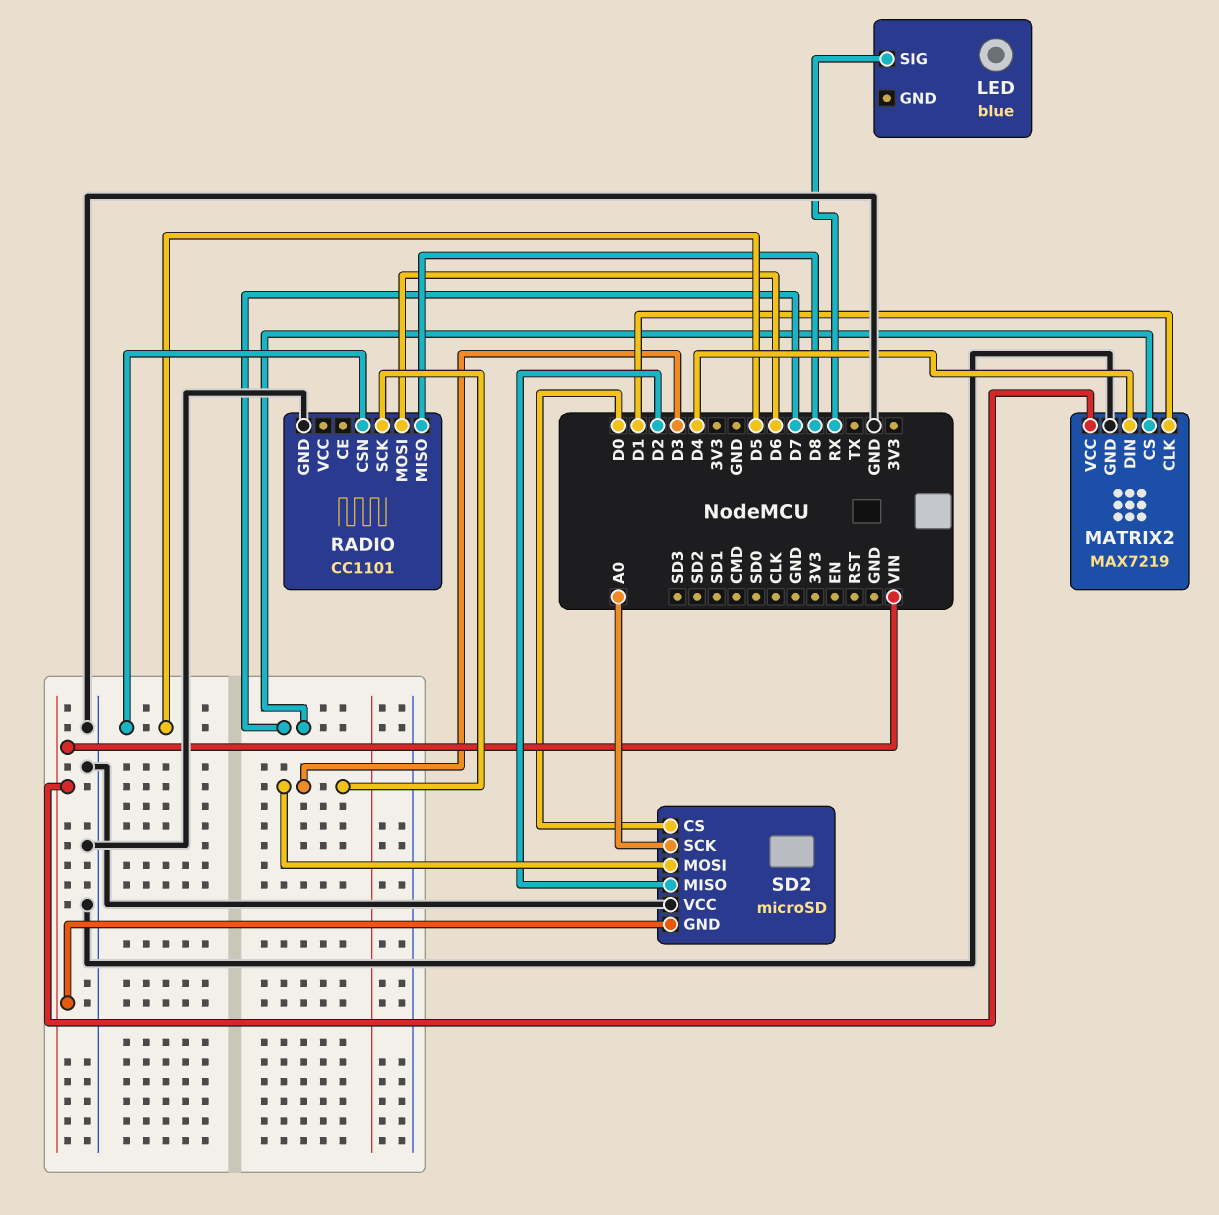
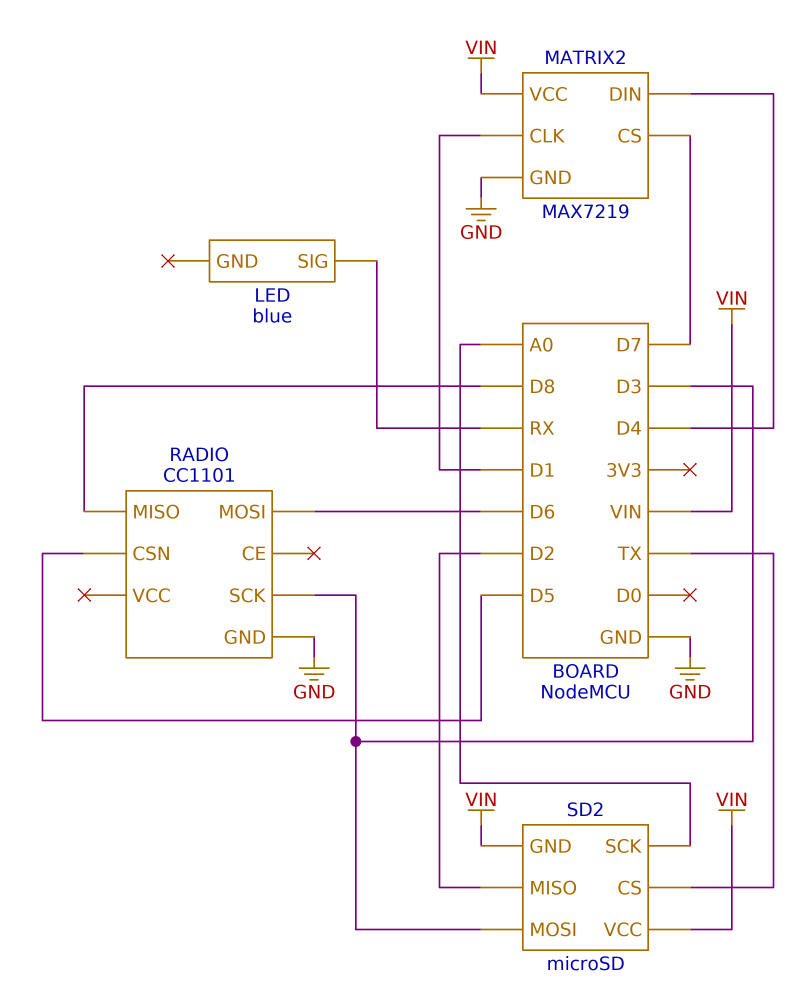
SD2 pin CS: D0 -> TX
SD2 pin VCC: GND -> VIN

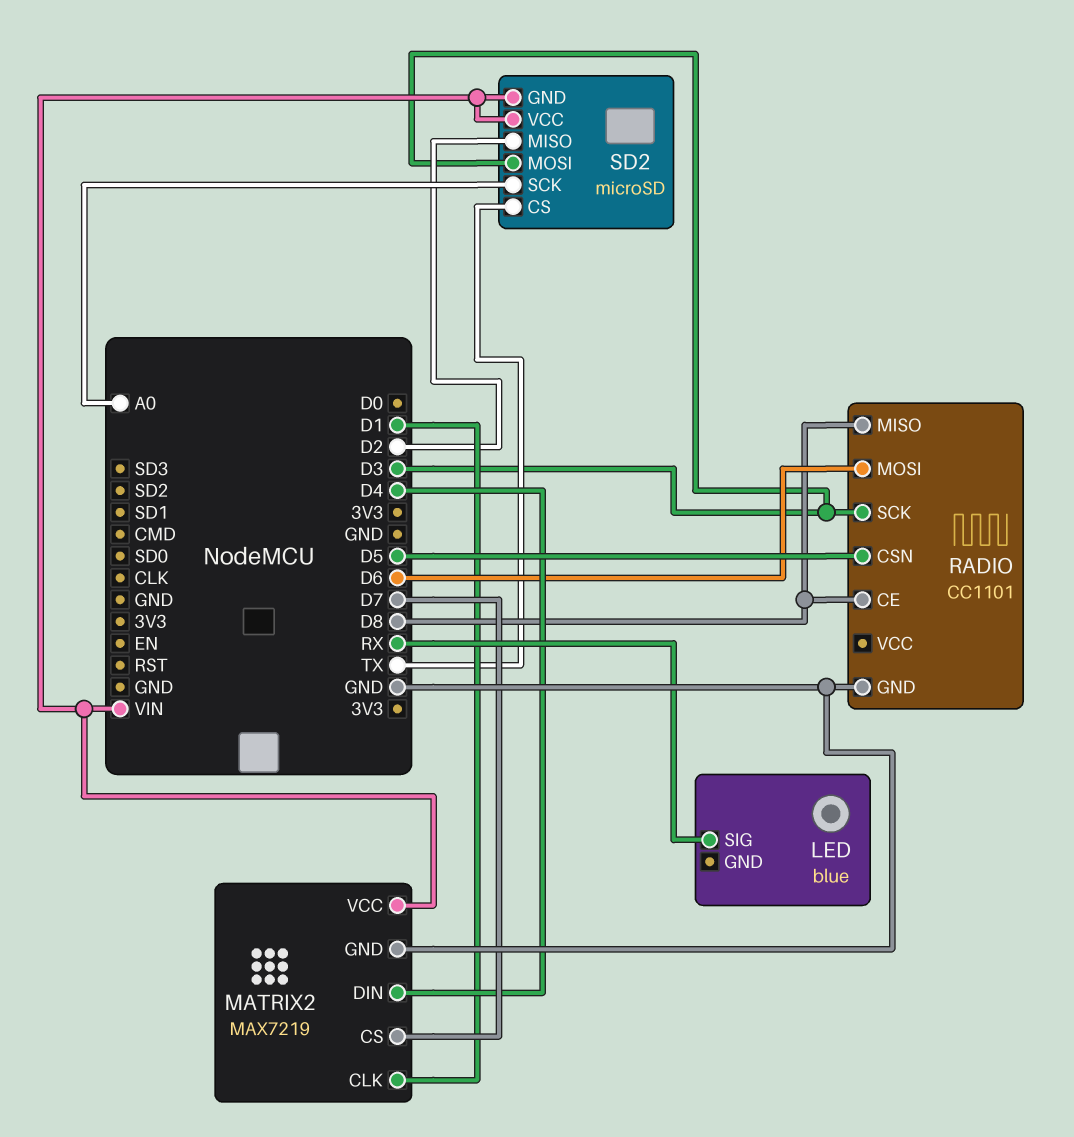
RADIO pin CE: none -> D8

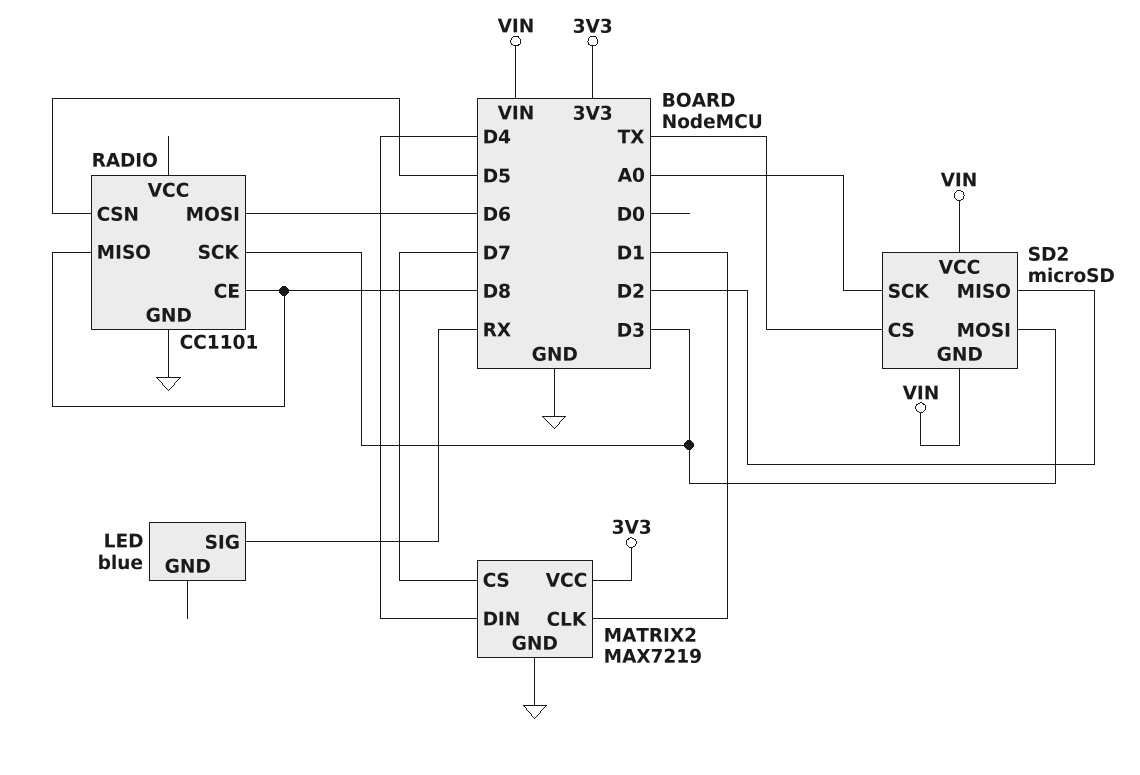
MATRIX2 pin VCC: VIN -> 3V3

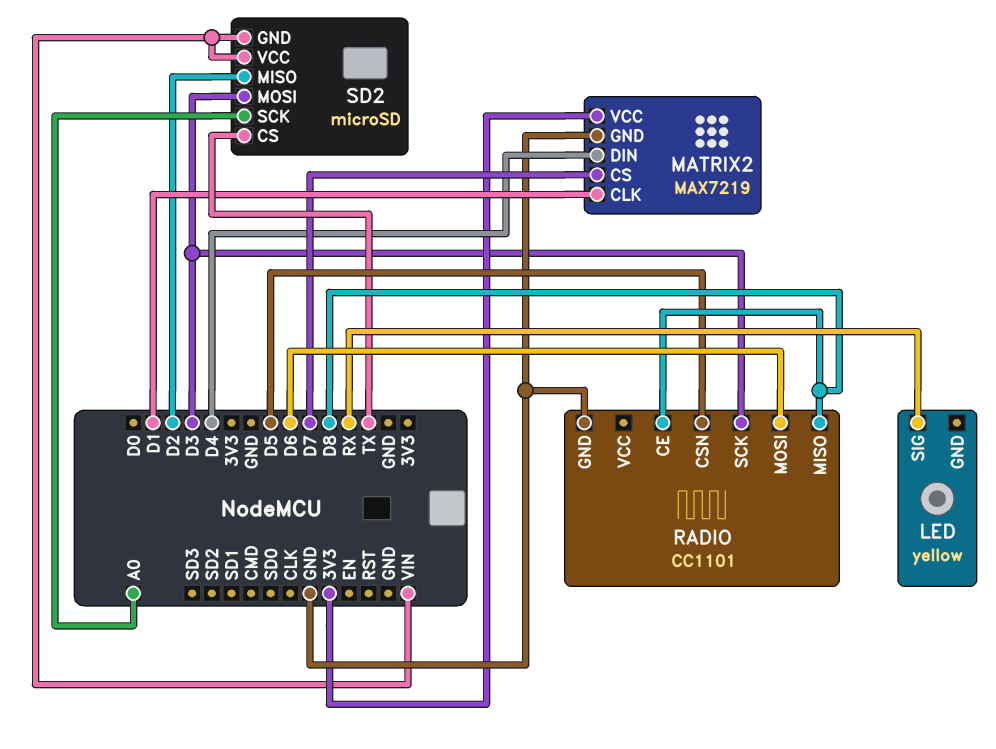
LED: blue -> yellow

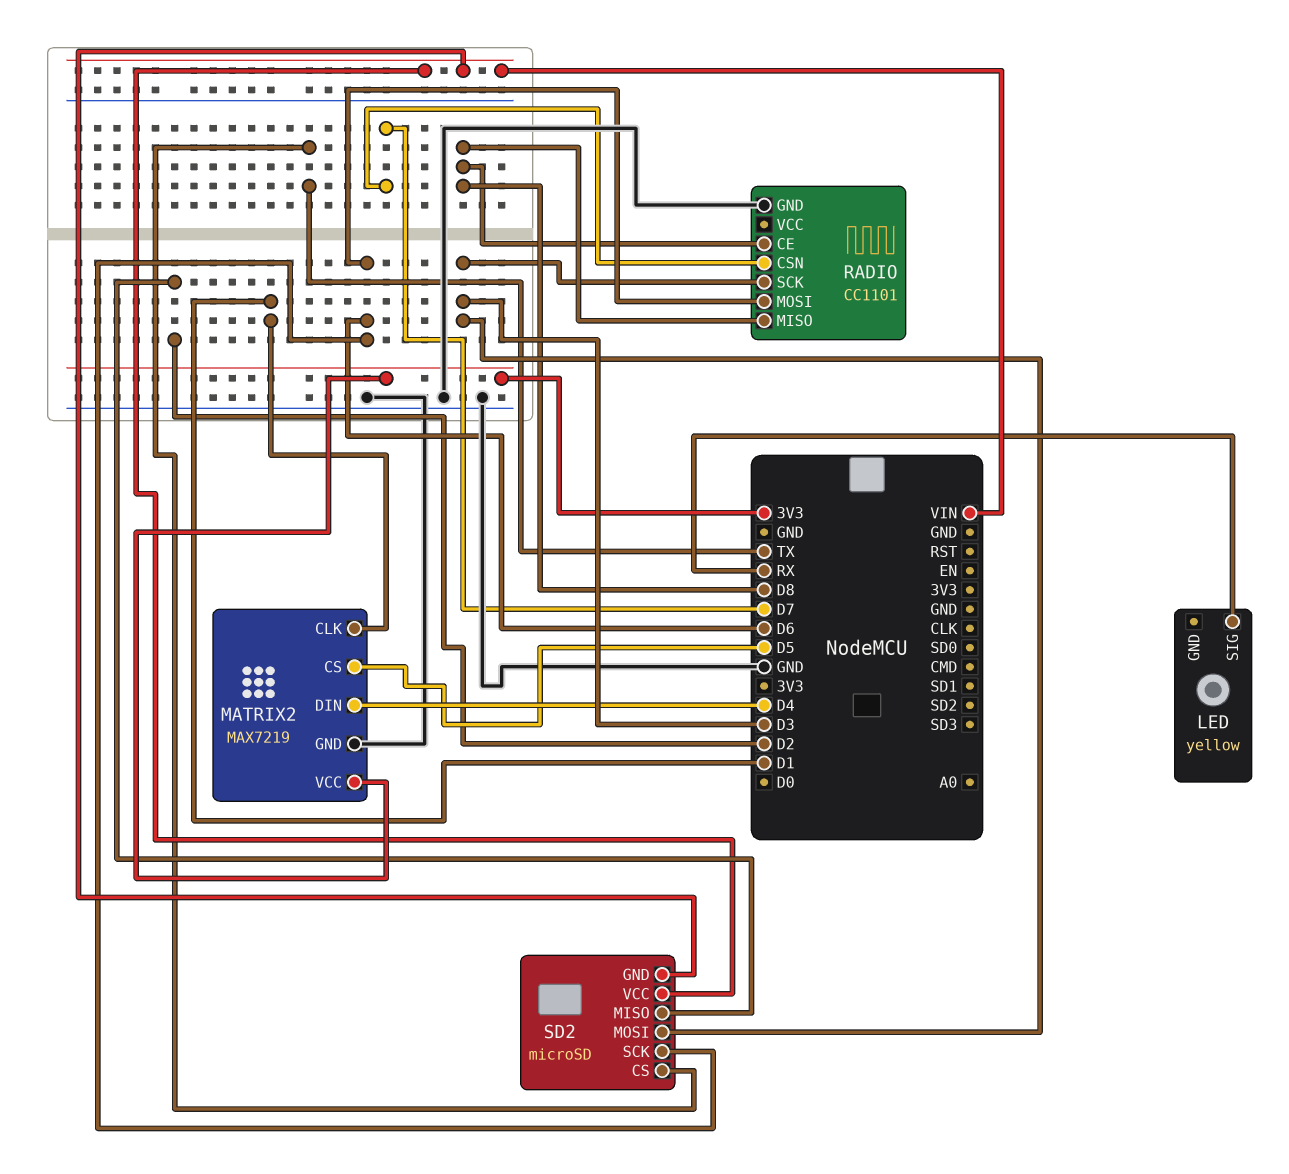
MATRIX2 pin CS: D7 -> D5
RADIO pin CSN: D5 -> D7
SD2 pin SCK: A0 -> D6

